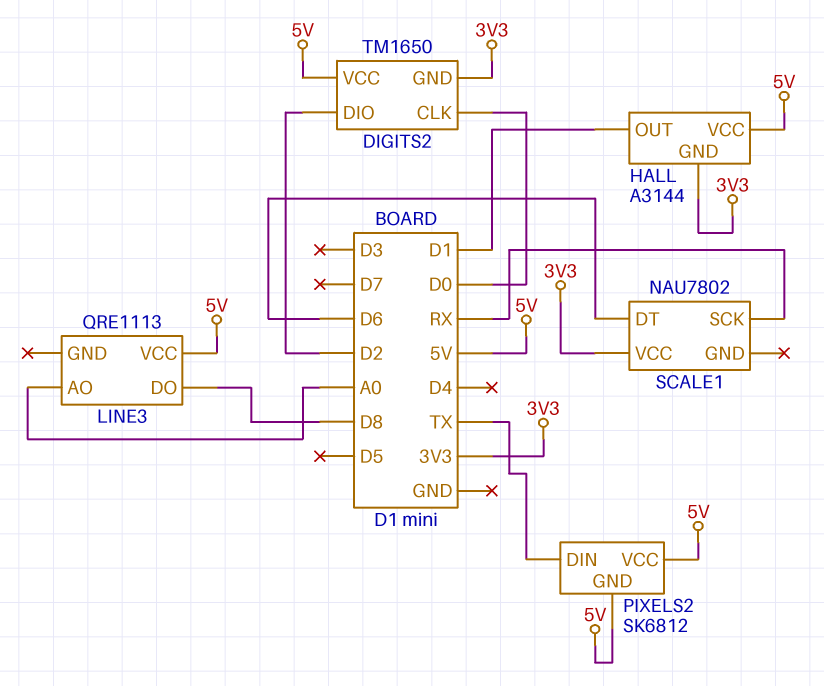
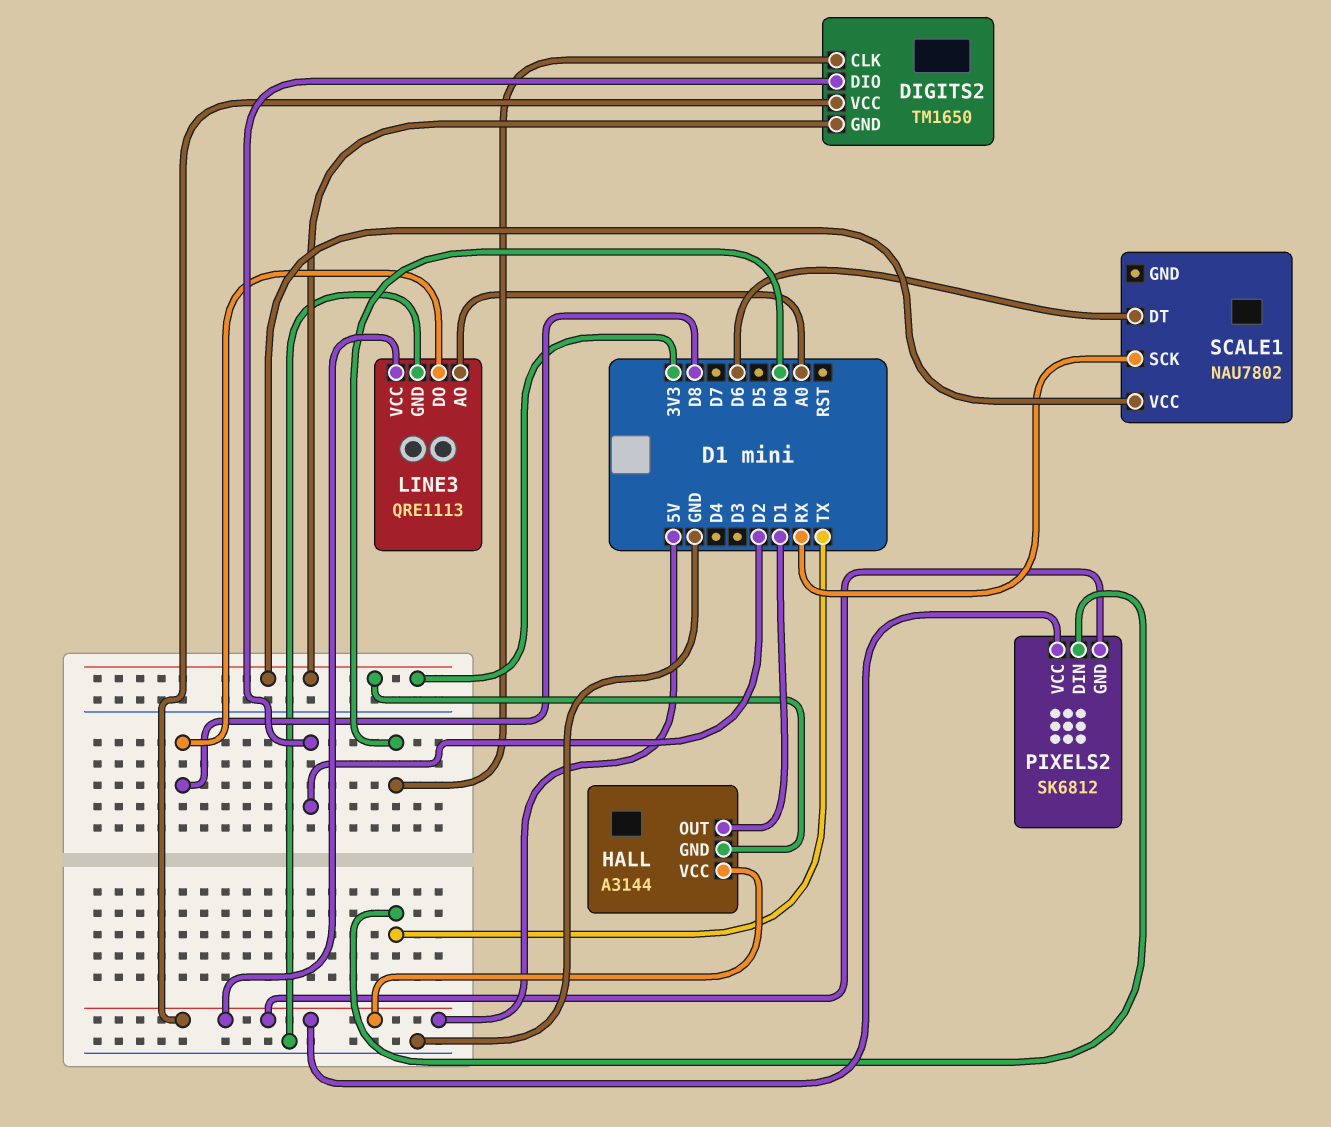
LINE3 pin GND: none -> GND

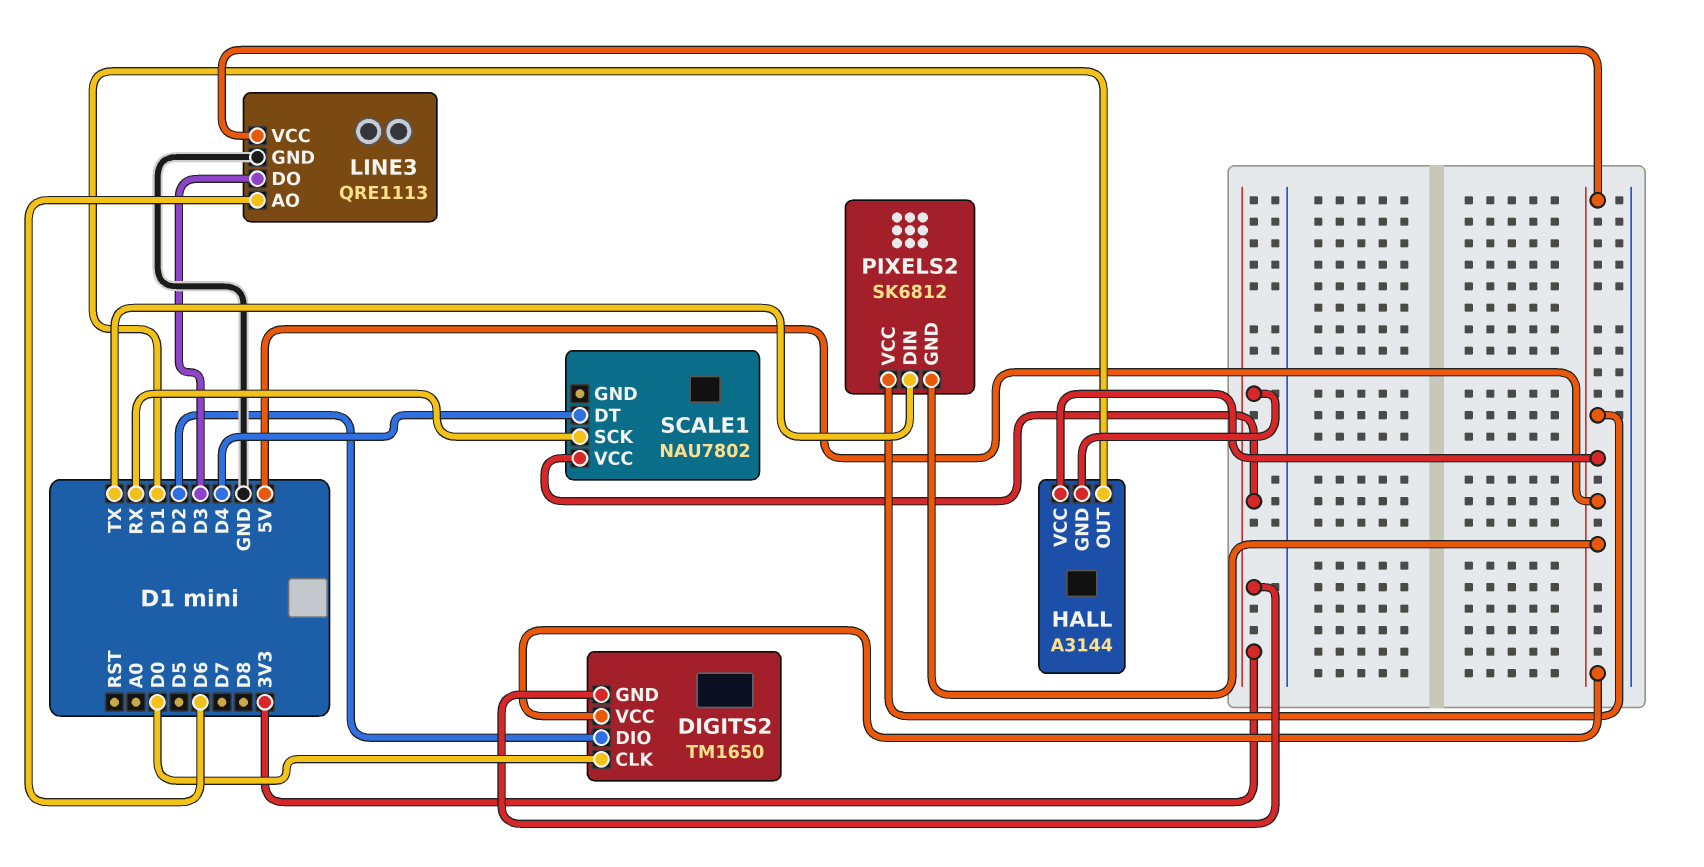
LINE3 pin AO: A0 -> D6
LINE3 pin DO: D8 -> D3
SCALE1 pin DT: D6 -> D4

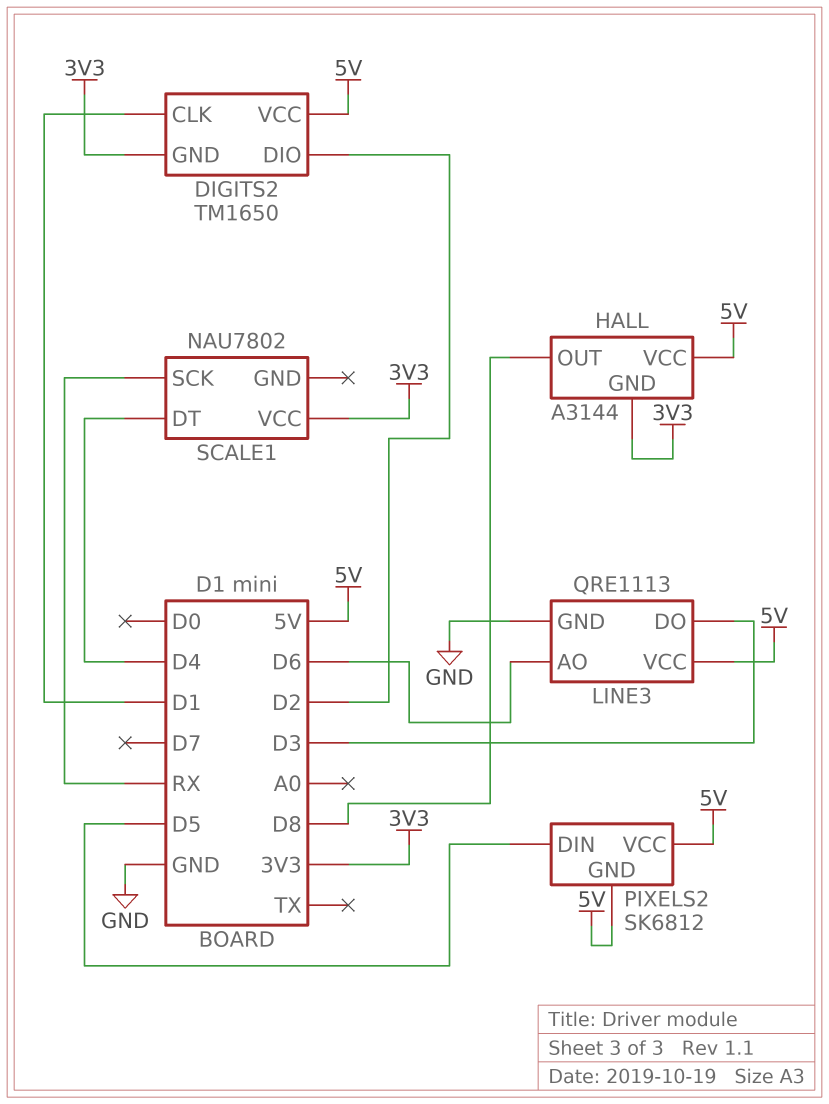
DIGITS2 pin CLK: D0 -> D1
HALL pin OUT: D1 -> D8
PIXELS2 pin DIN: TX -> D5

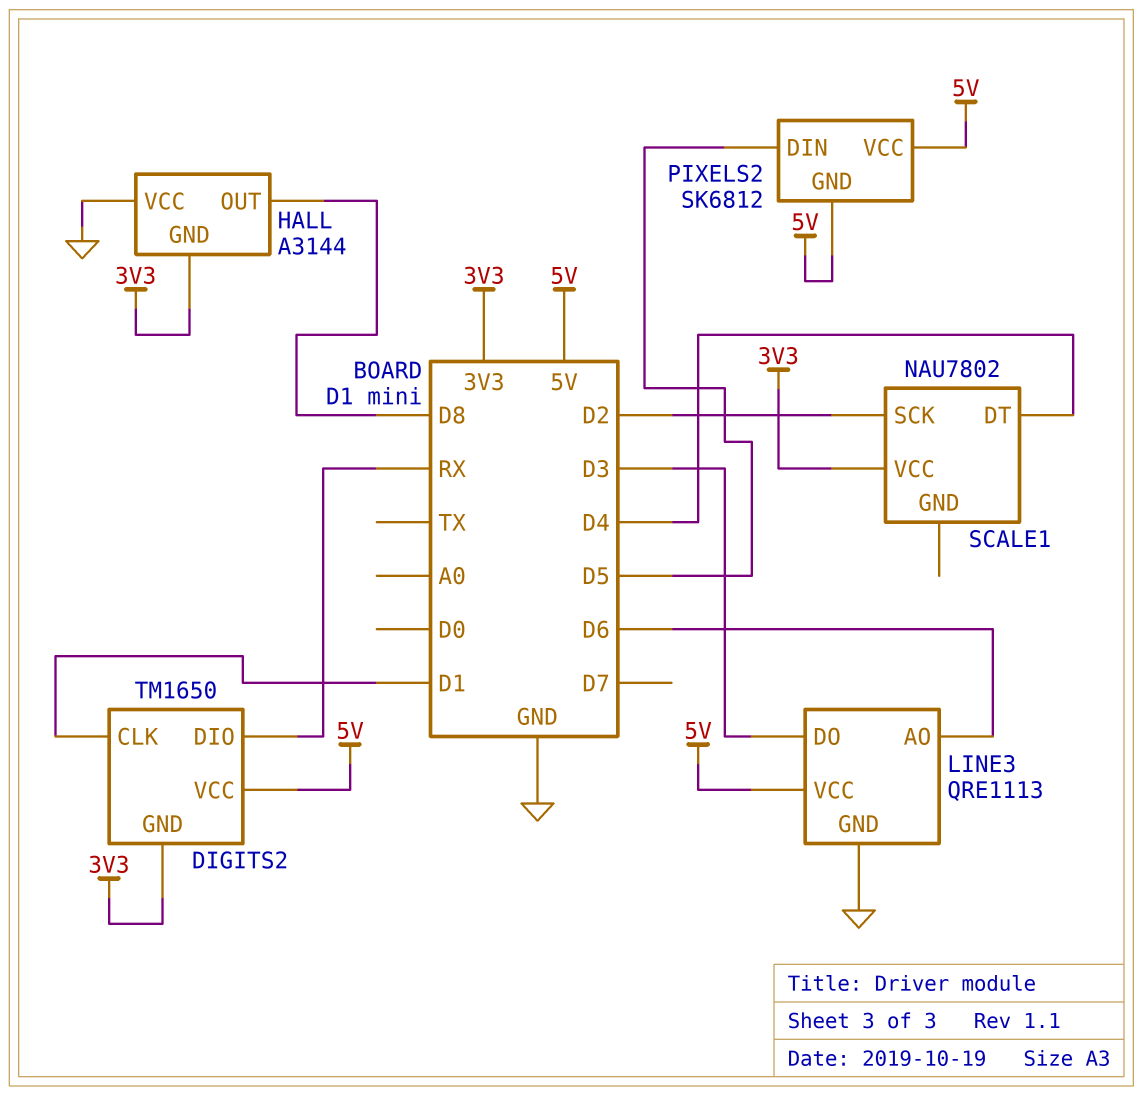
DIGITS2 pin DIO: D2 -> RX
HALL pin VCC: 5V -> GND
SCALE1 pin SCK: RX -> D2

